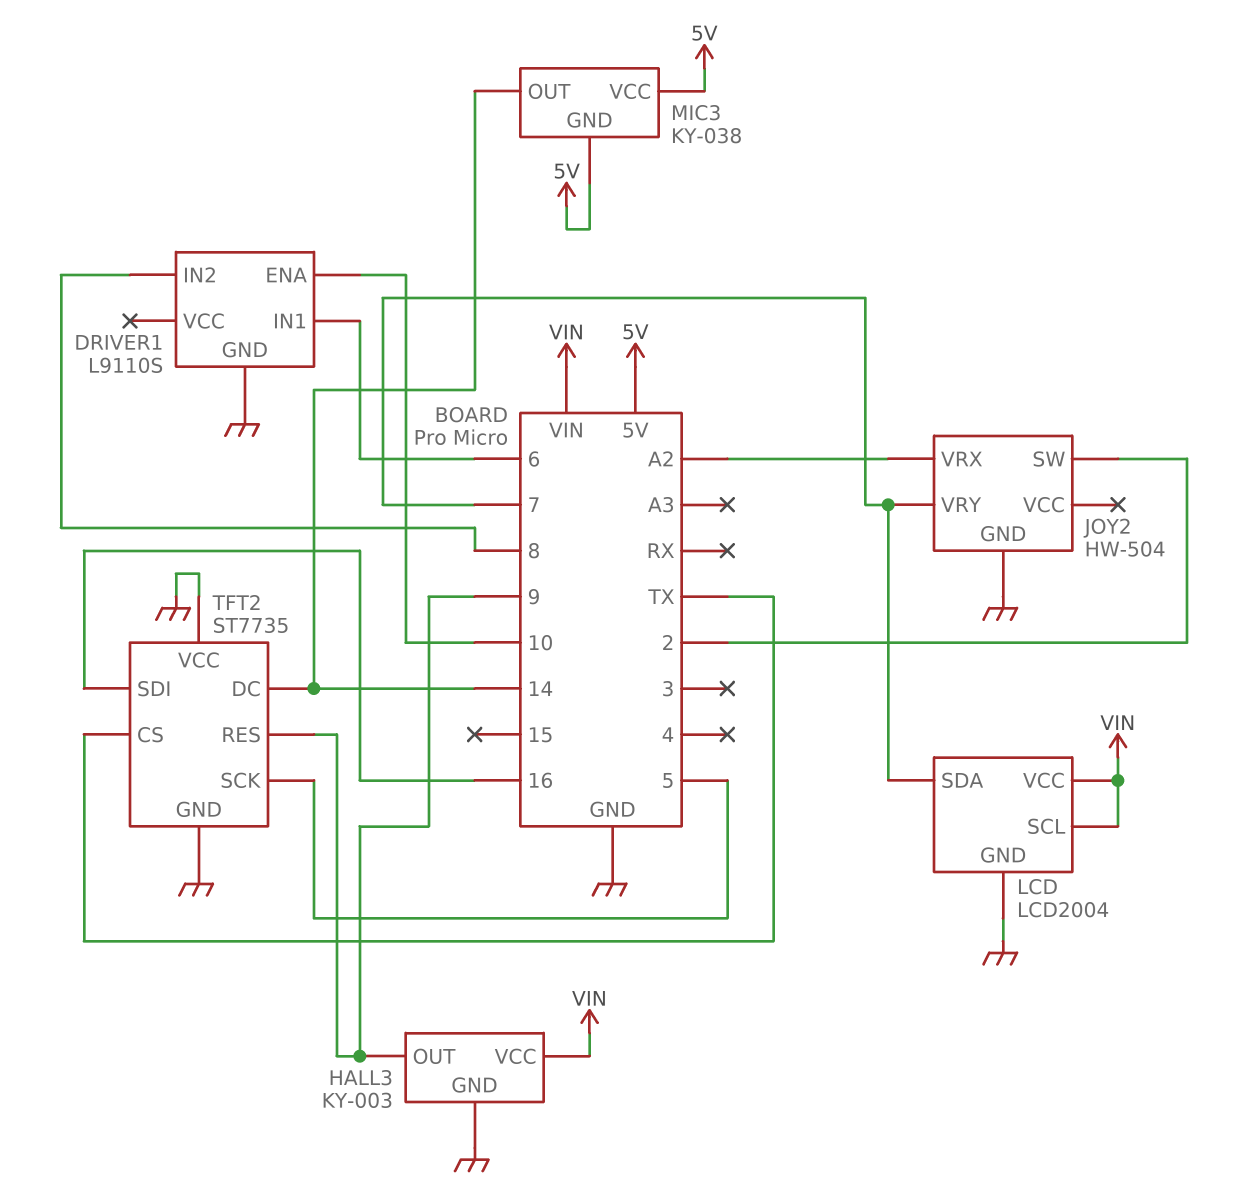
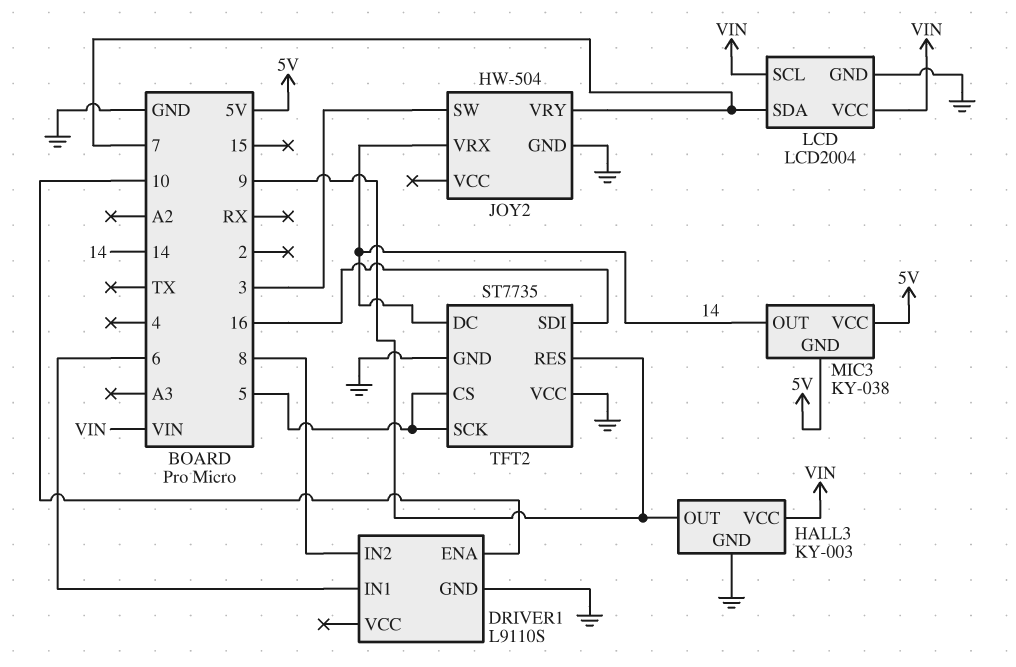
JOY2 pin SW: 2 -> 3
JOY2 pin VRX: A2 -> 14
TFT2 pin CS: TX -> 5

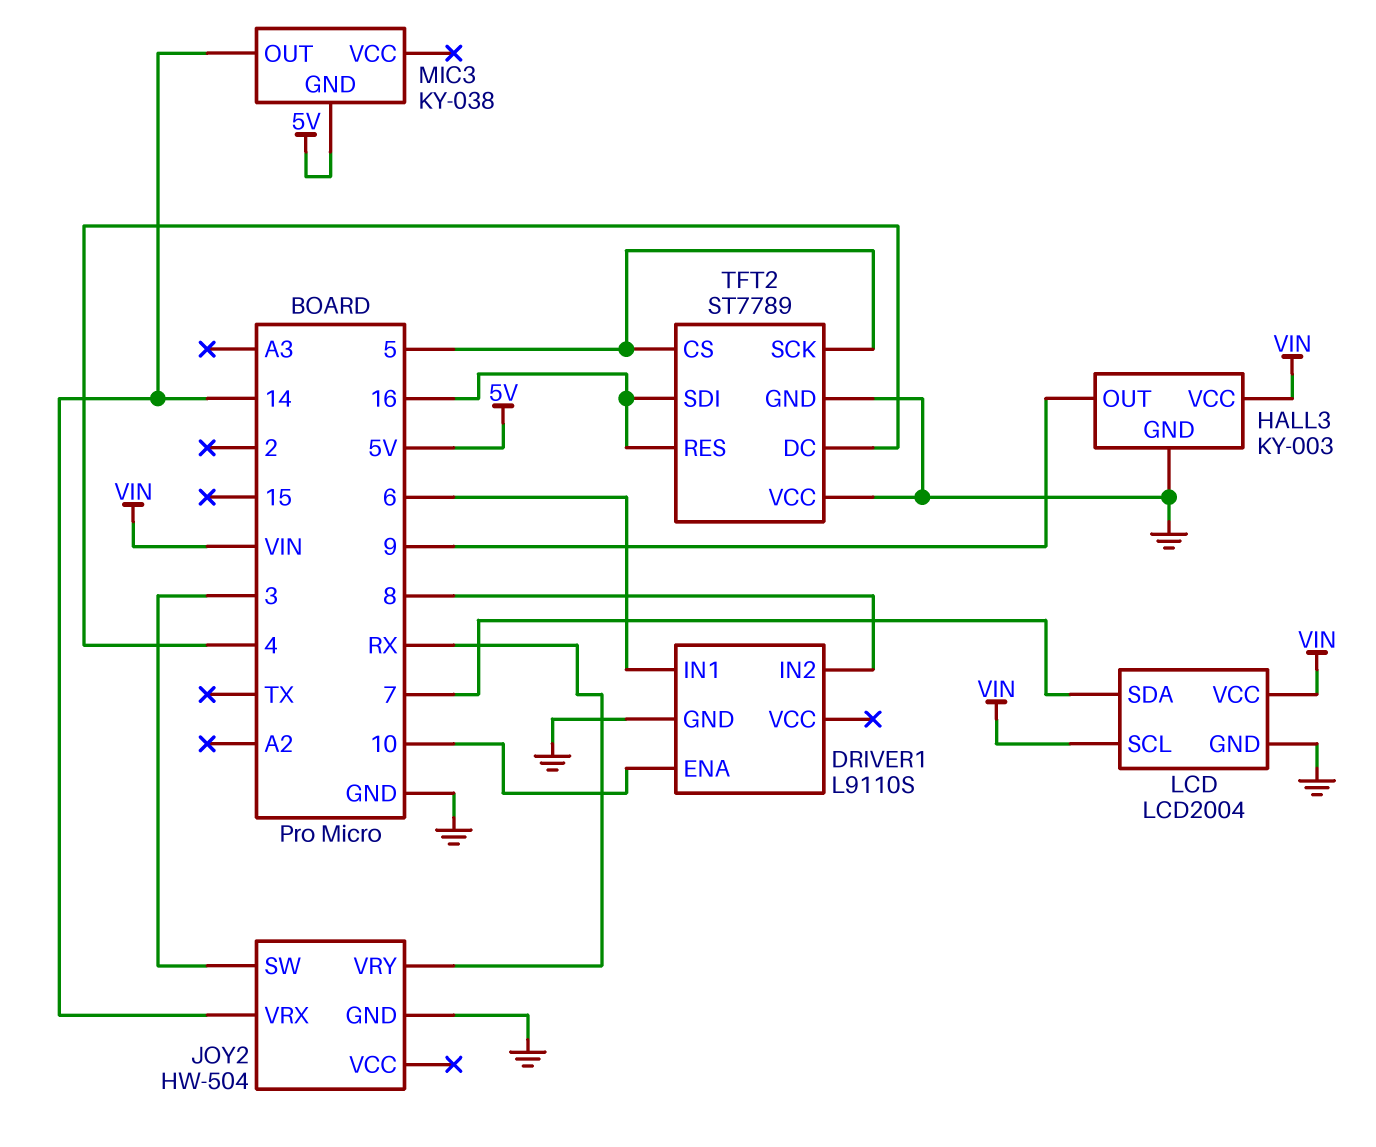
JOY2 pin VRY: 7 -> RX
MIC3 pin VCC: 5V -> none
TFT2: ST7735 -> ST7789
TFT2 pin DC: 14 -> 4
TFT2 pin RES: 9 -> 16

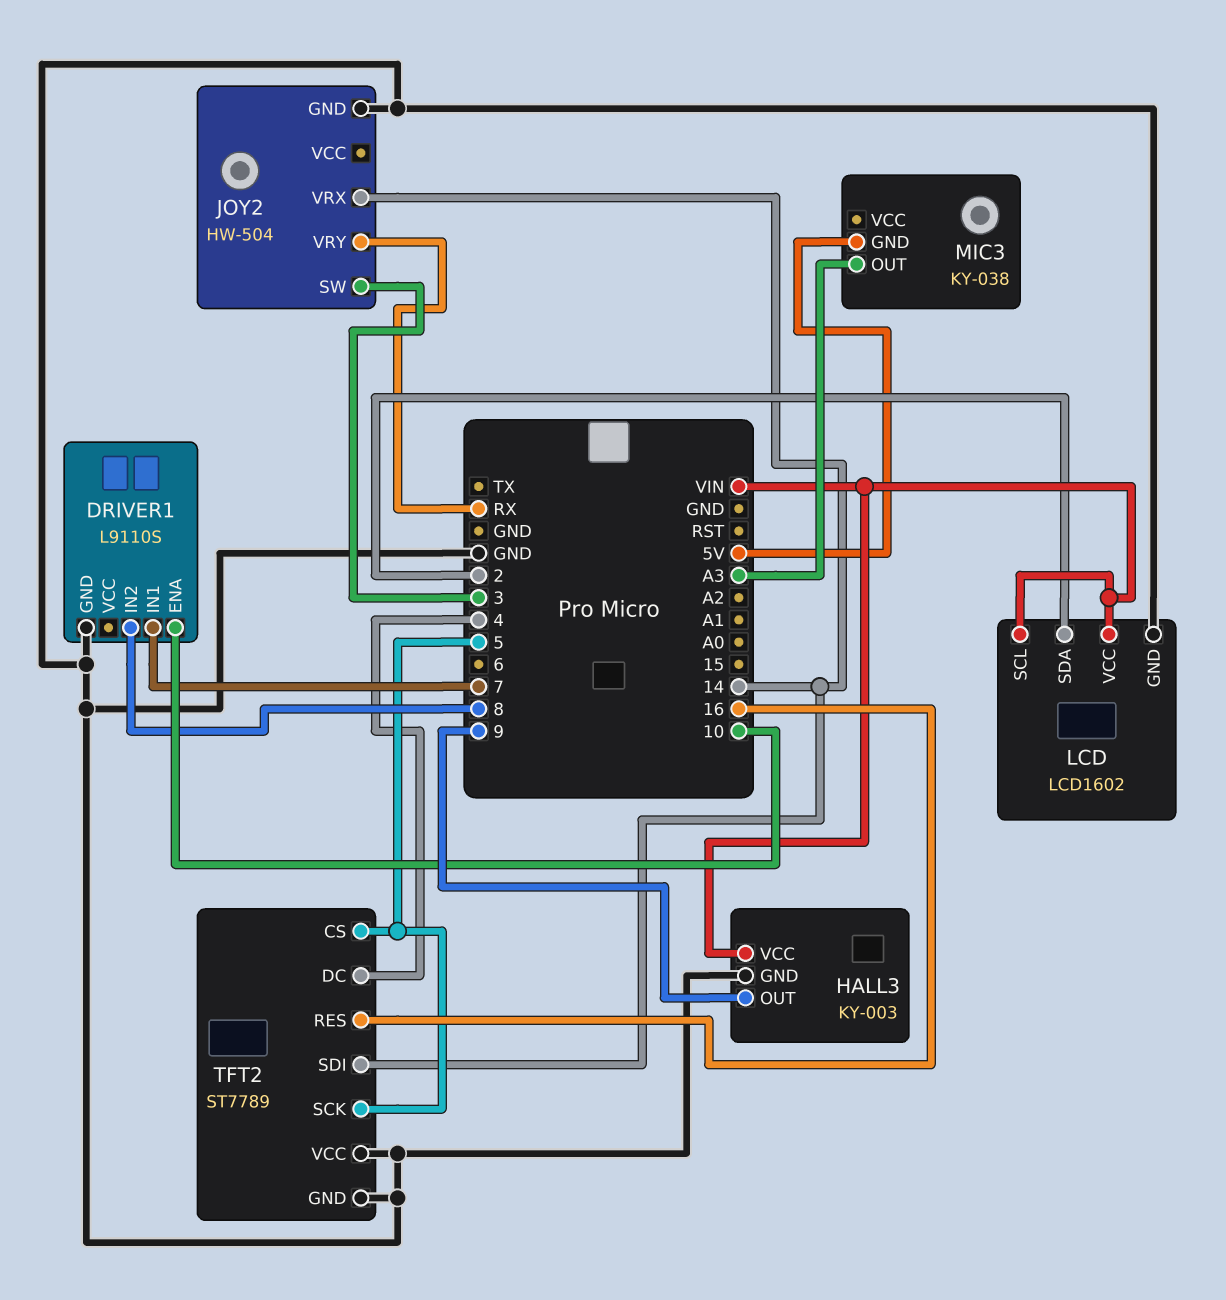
DRIVER1 pin IN1: 6 -> 7
LCD: LCD2004 -> LCD1602
LCD pin SDA: 7 -> 2
MIC3 pin OUT: 14 -> A3
TFT2 pin SDI: 16 -> 14

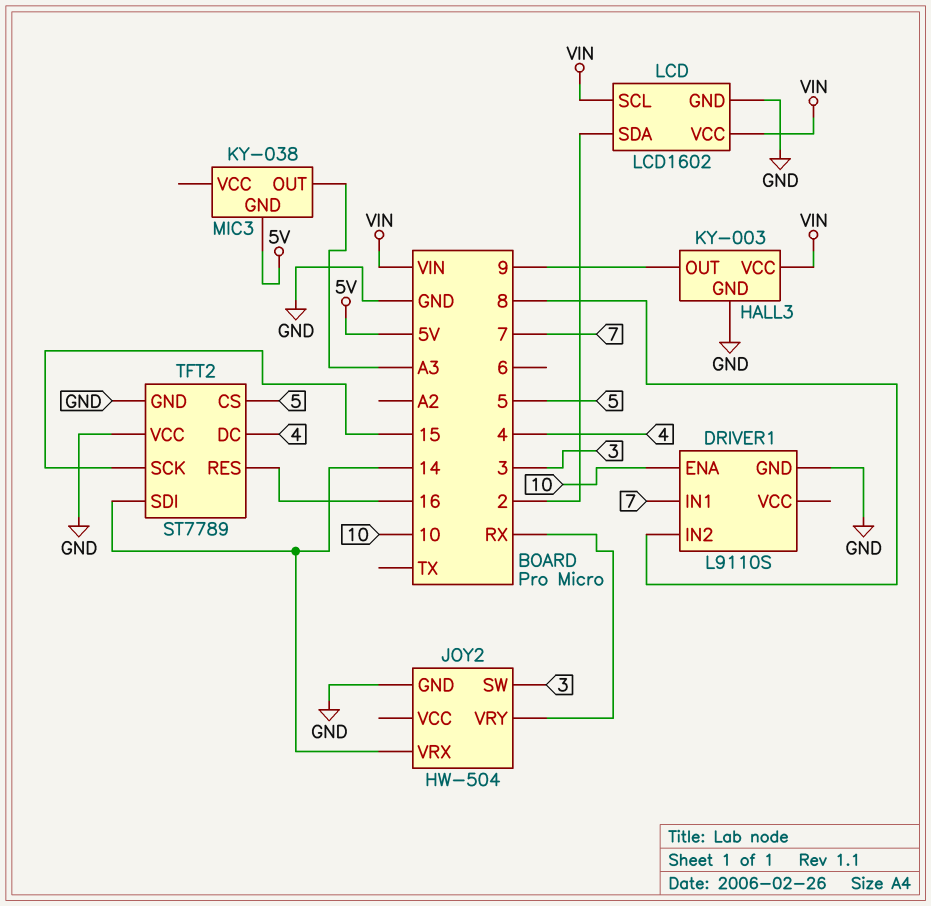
TFT2 pin SCK: 5 -> 15

